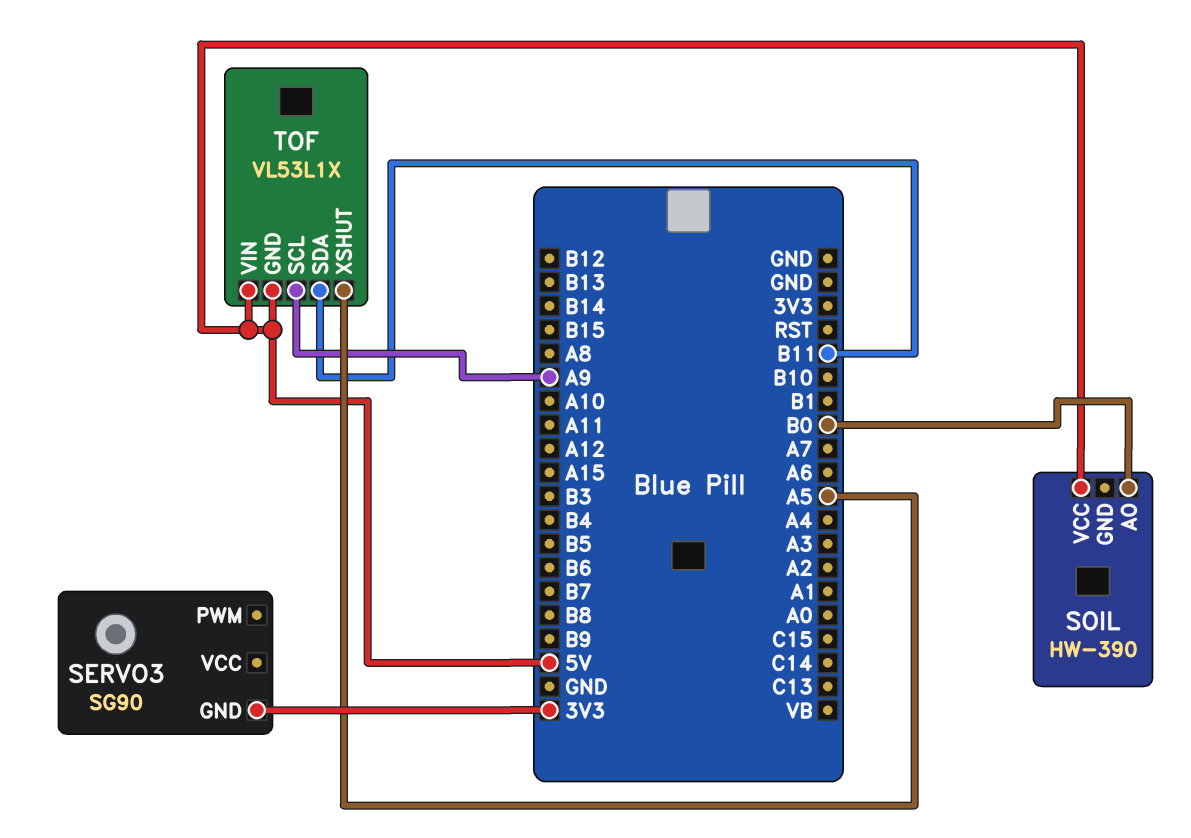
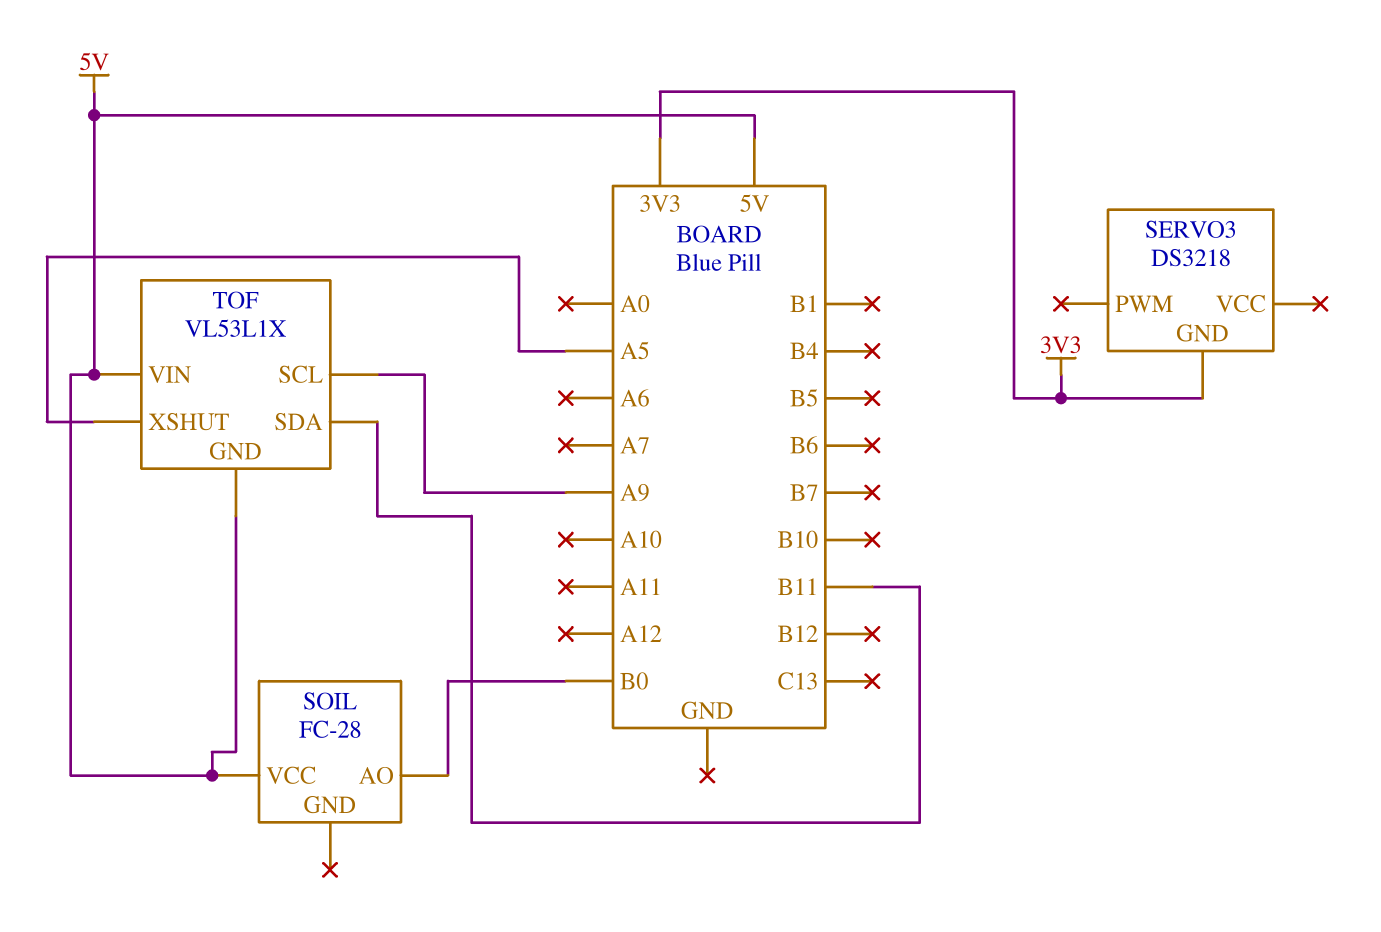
SERVO3: SG90 -> DS3218
SOIL: HW-390 -> FC-28

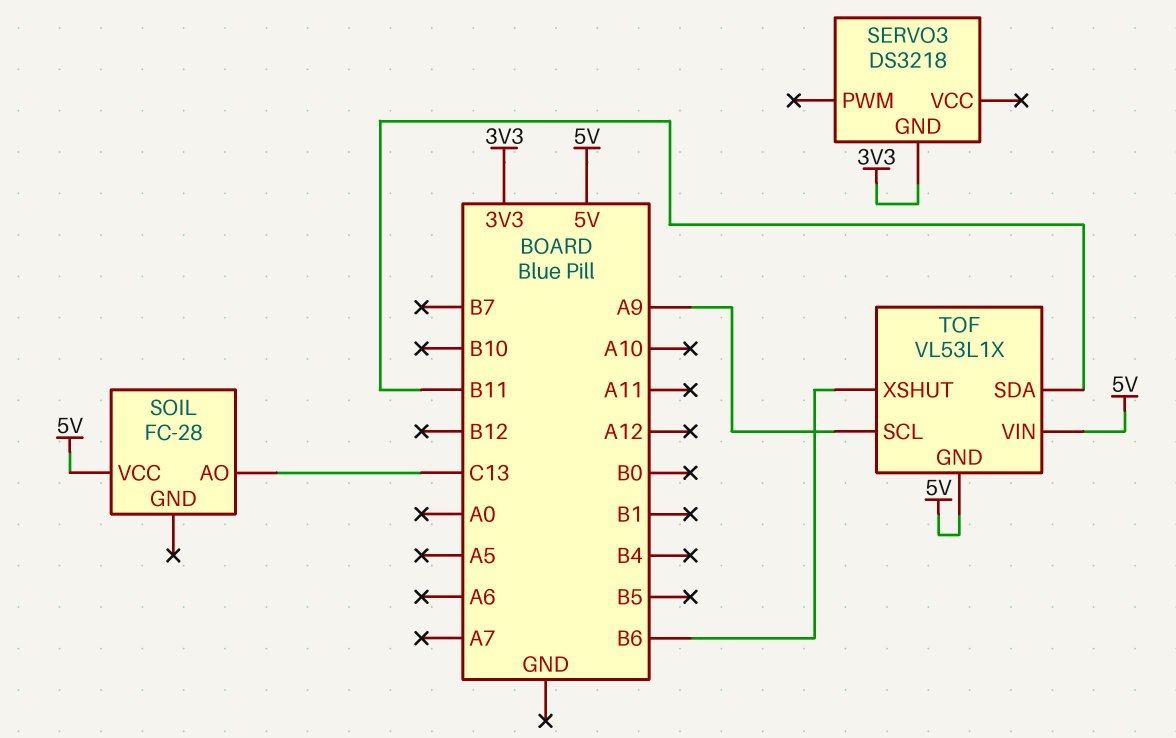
SOIL pin AO: B0 -> C13
TOF pin XSHUT: A5 -> B6

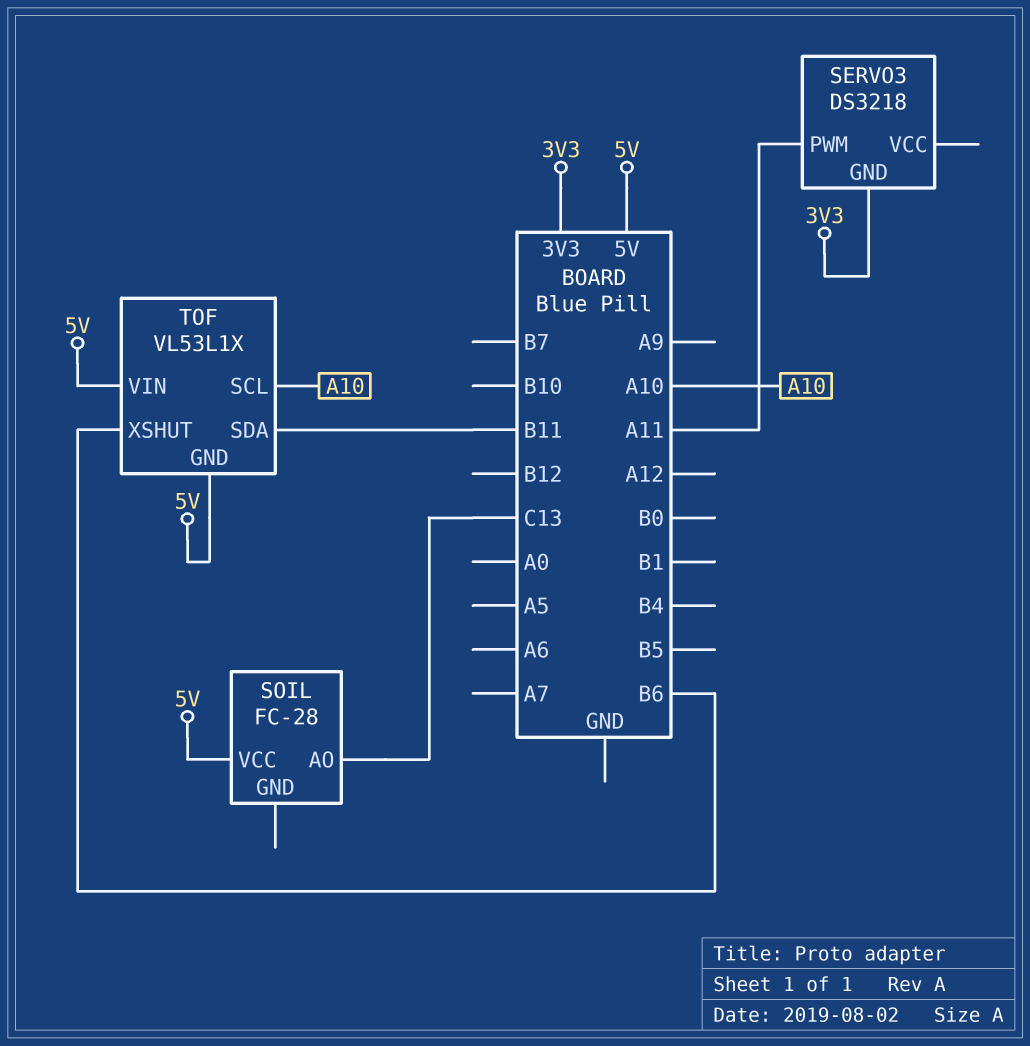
SERVO3 pin PWM: none -> A11
TOF pin SCL: A9 -> A10

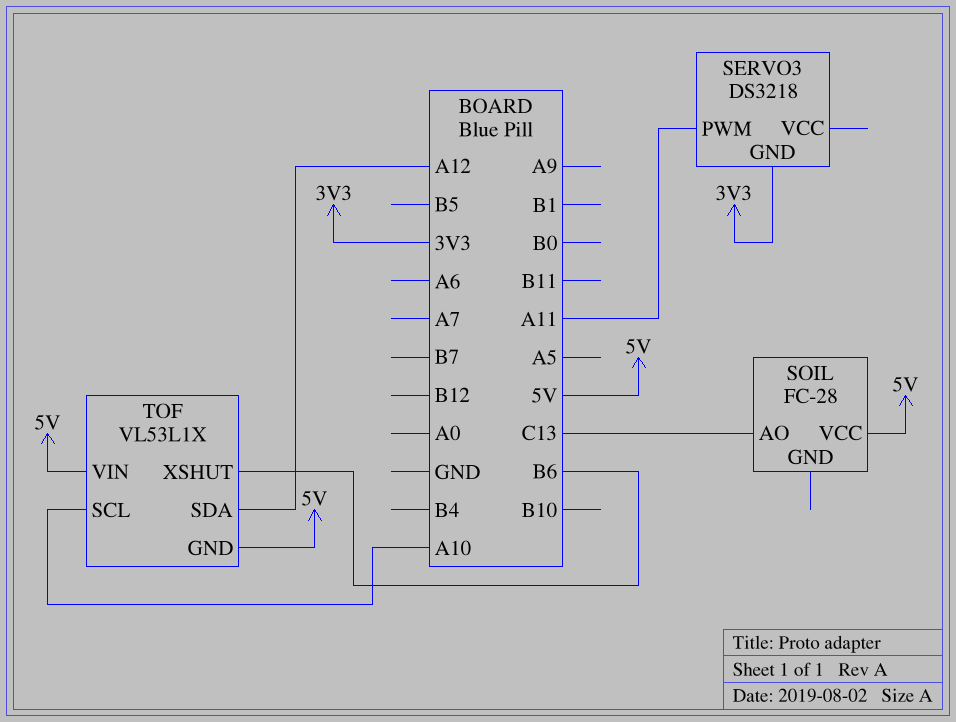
TOF pin SDA: B11 -> A12

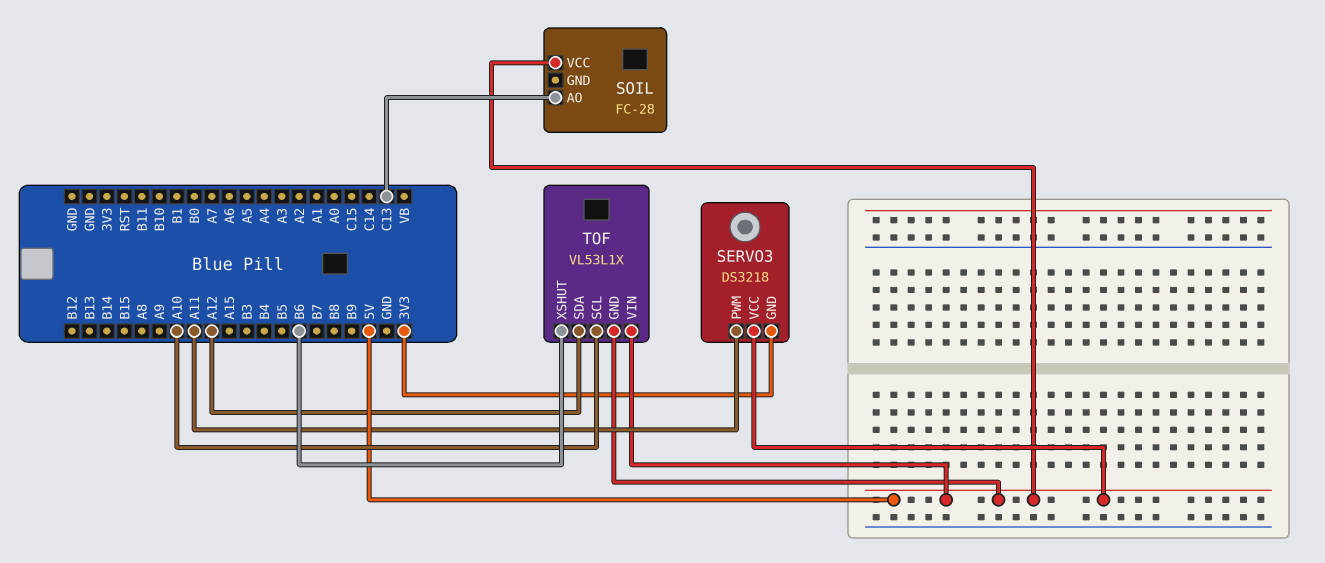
SERVO3 pin VCC: none -> 5V

